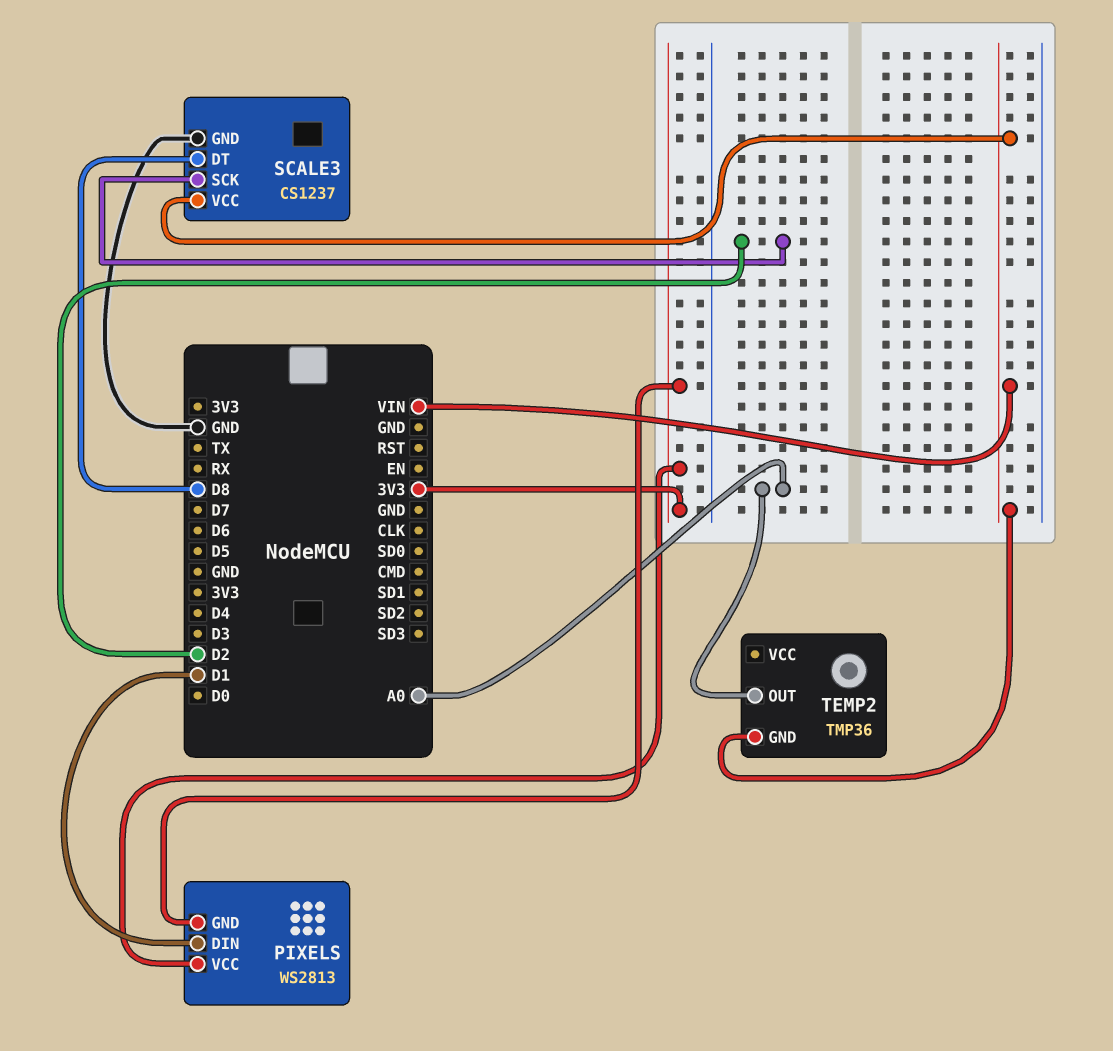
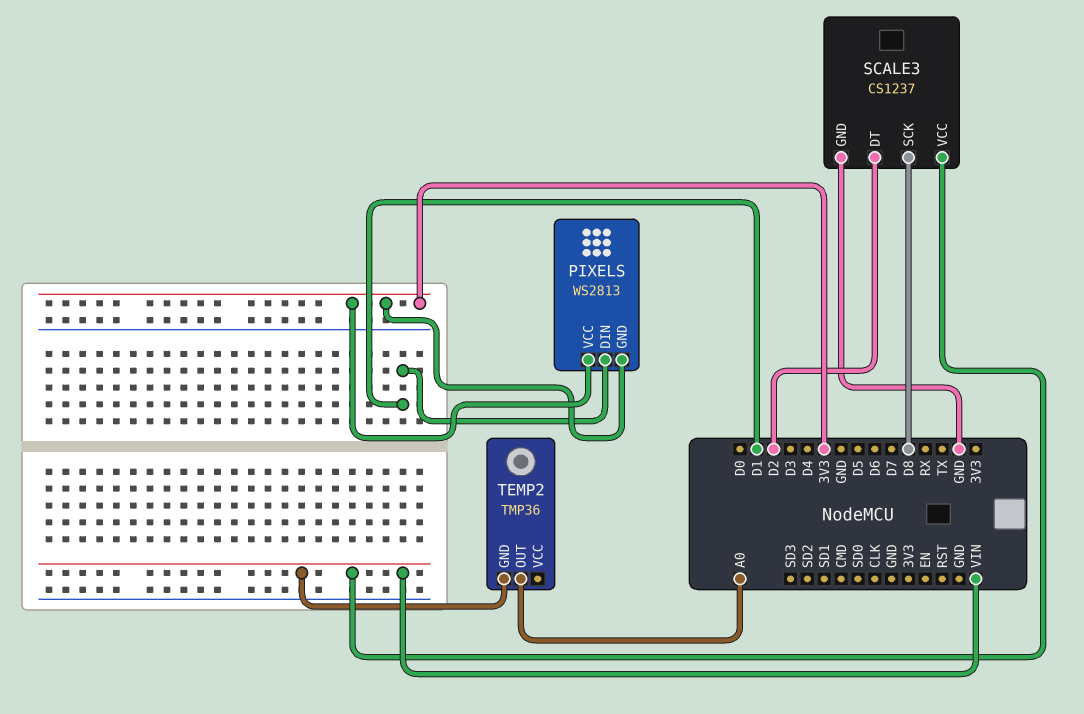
SCALE3 pin DT: D8 -> D2
SCALE3 pin SCK: D2 -> D8

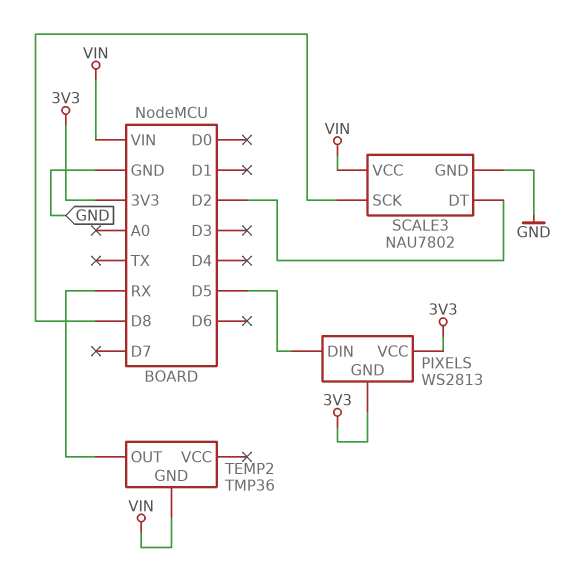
PIXELS pin DIN: D1 -> D5
SCALE3: CS1237 -> NAU7802
TEMP2 pin OUT: A0 -> RX

